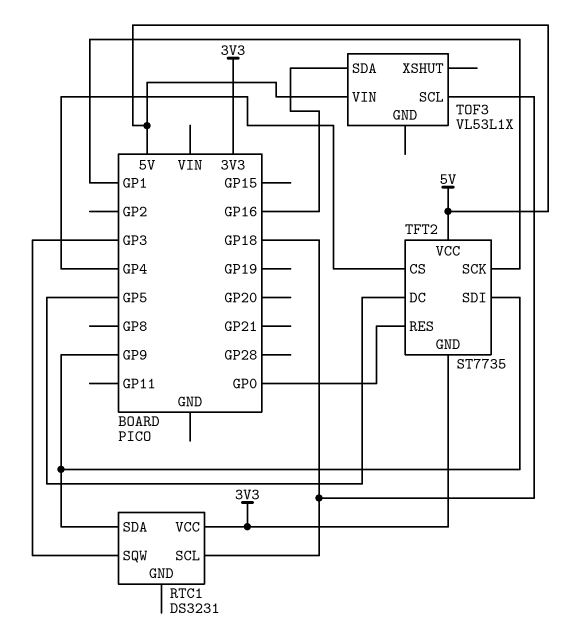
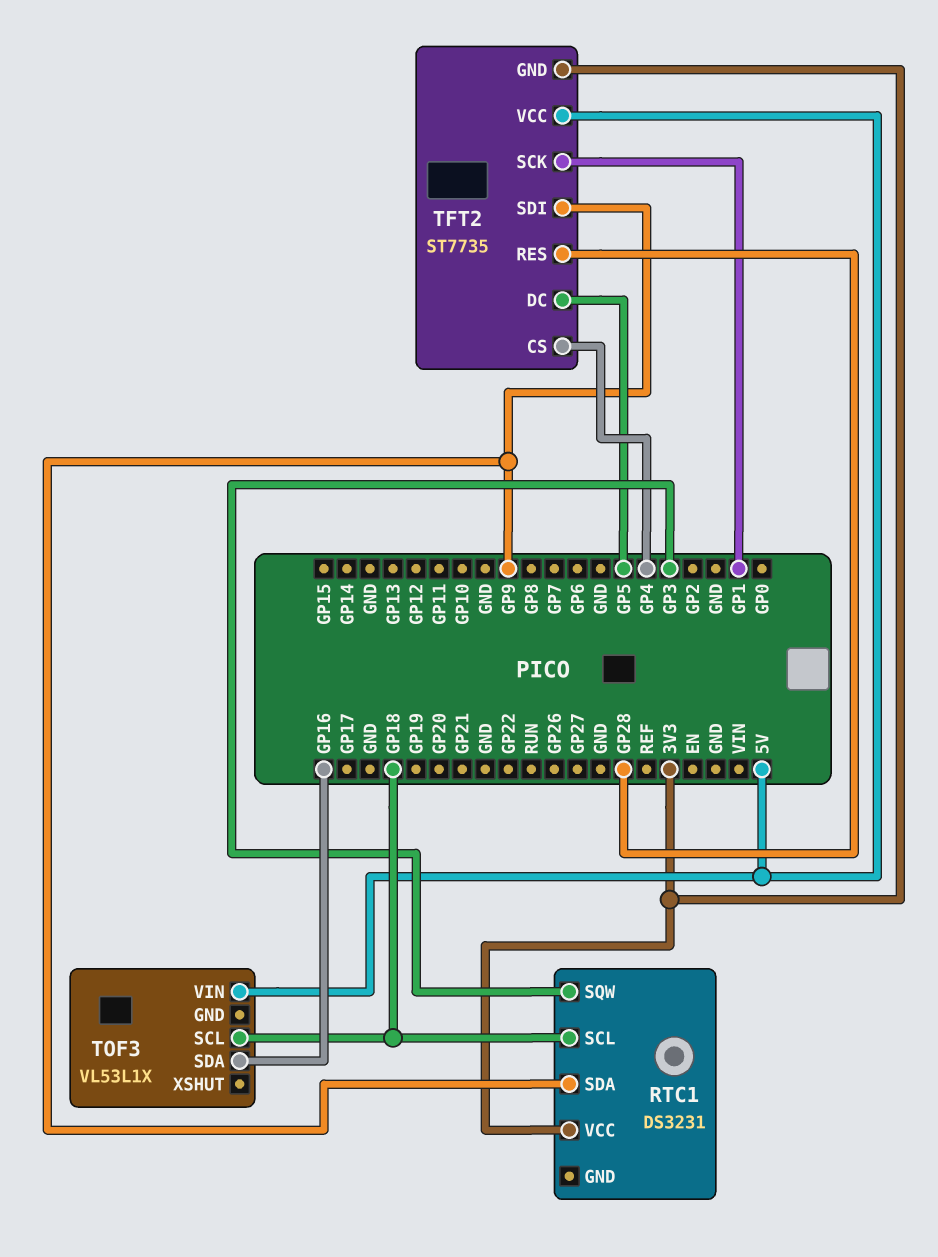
TFT2 pin RES: GP0 -> GP28

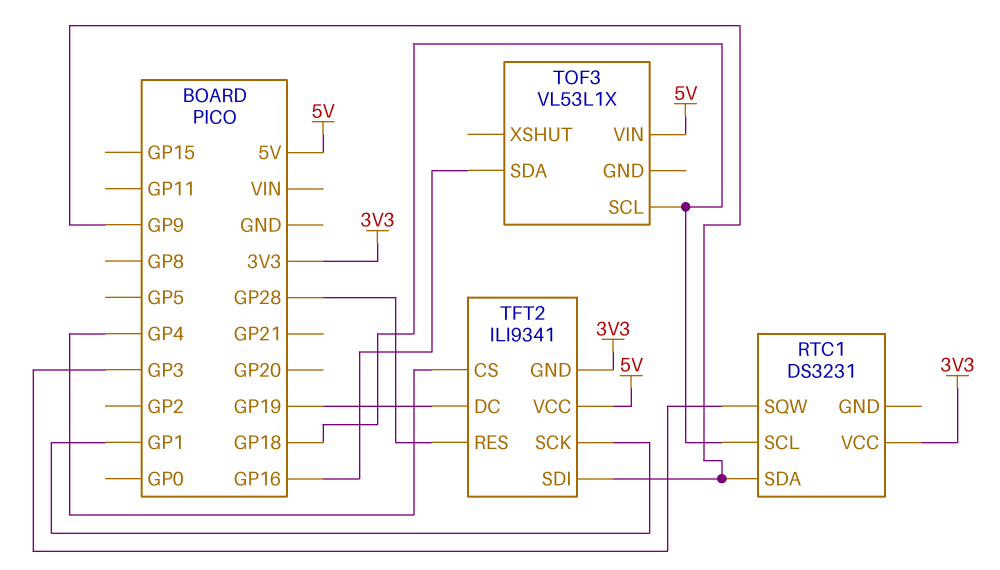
TFT2: ST7735 -> ILI9341
TFT2 pin DC: GP5 -> GP19

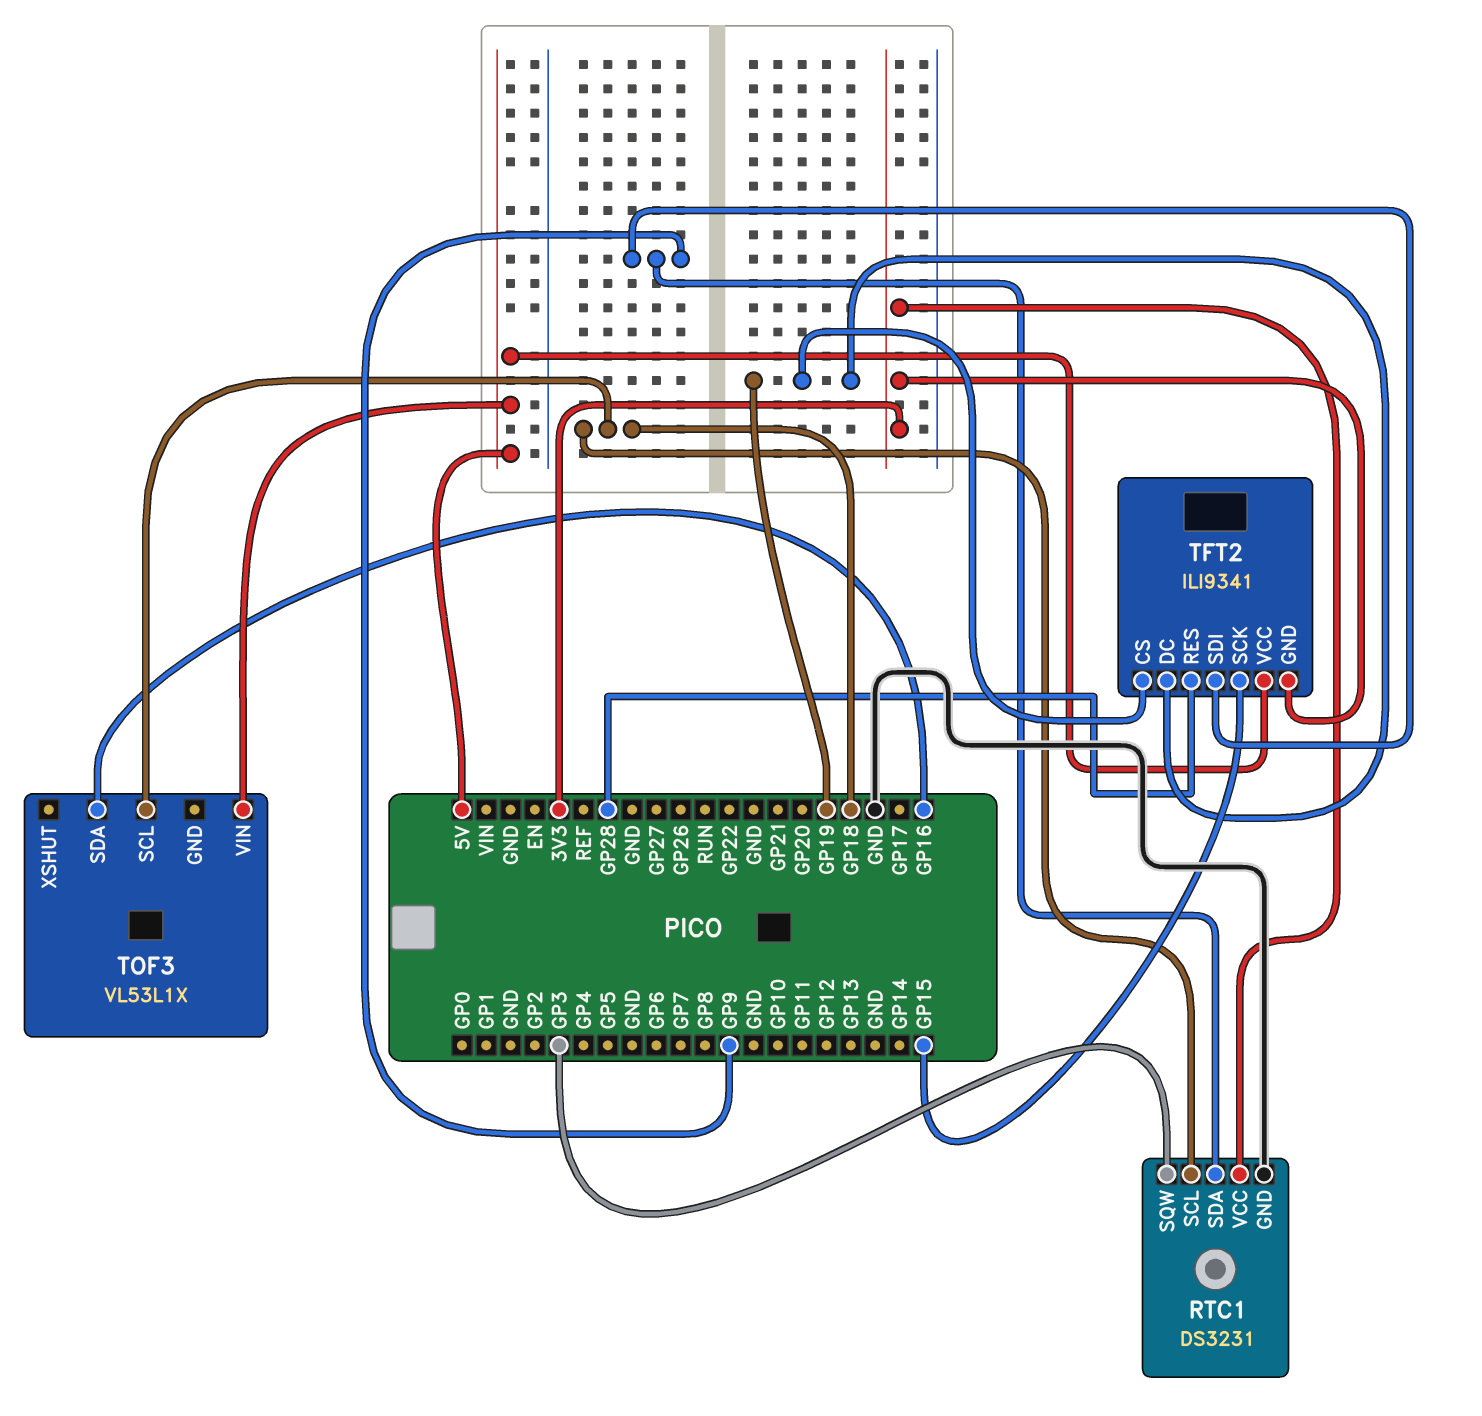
RTC1 pin GND: none -> GND
TFT2 pin CS: GP4 -> GP19
TFT2 pin SCK: GP1 -> GP15

